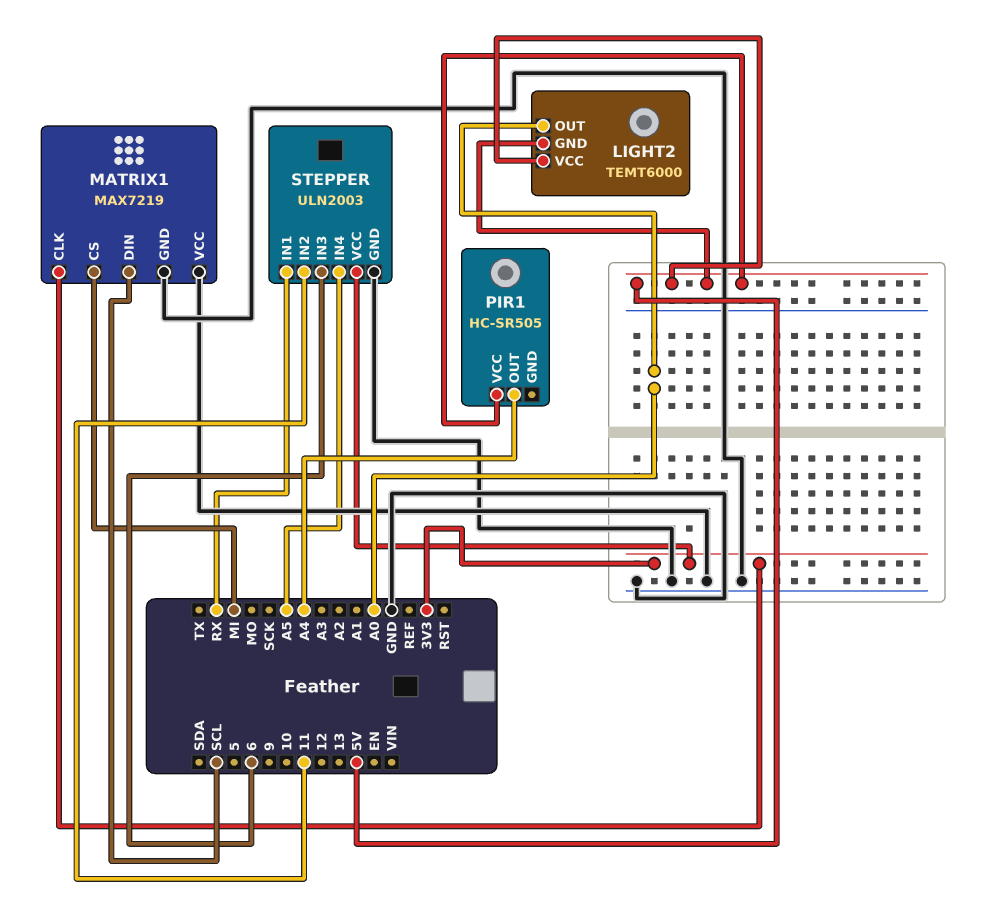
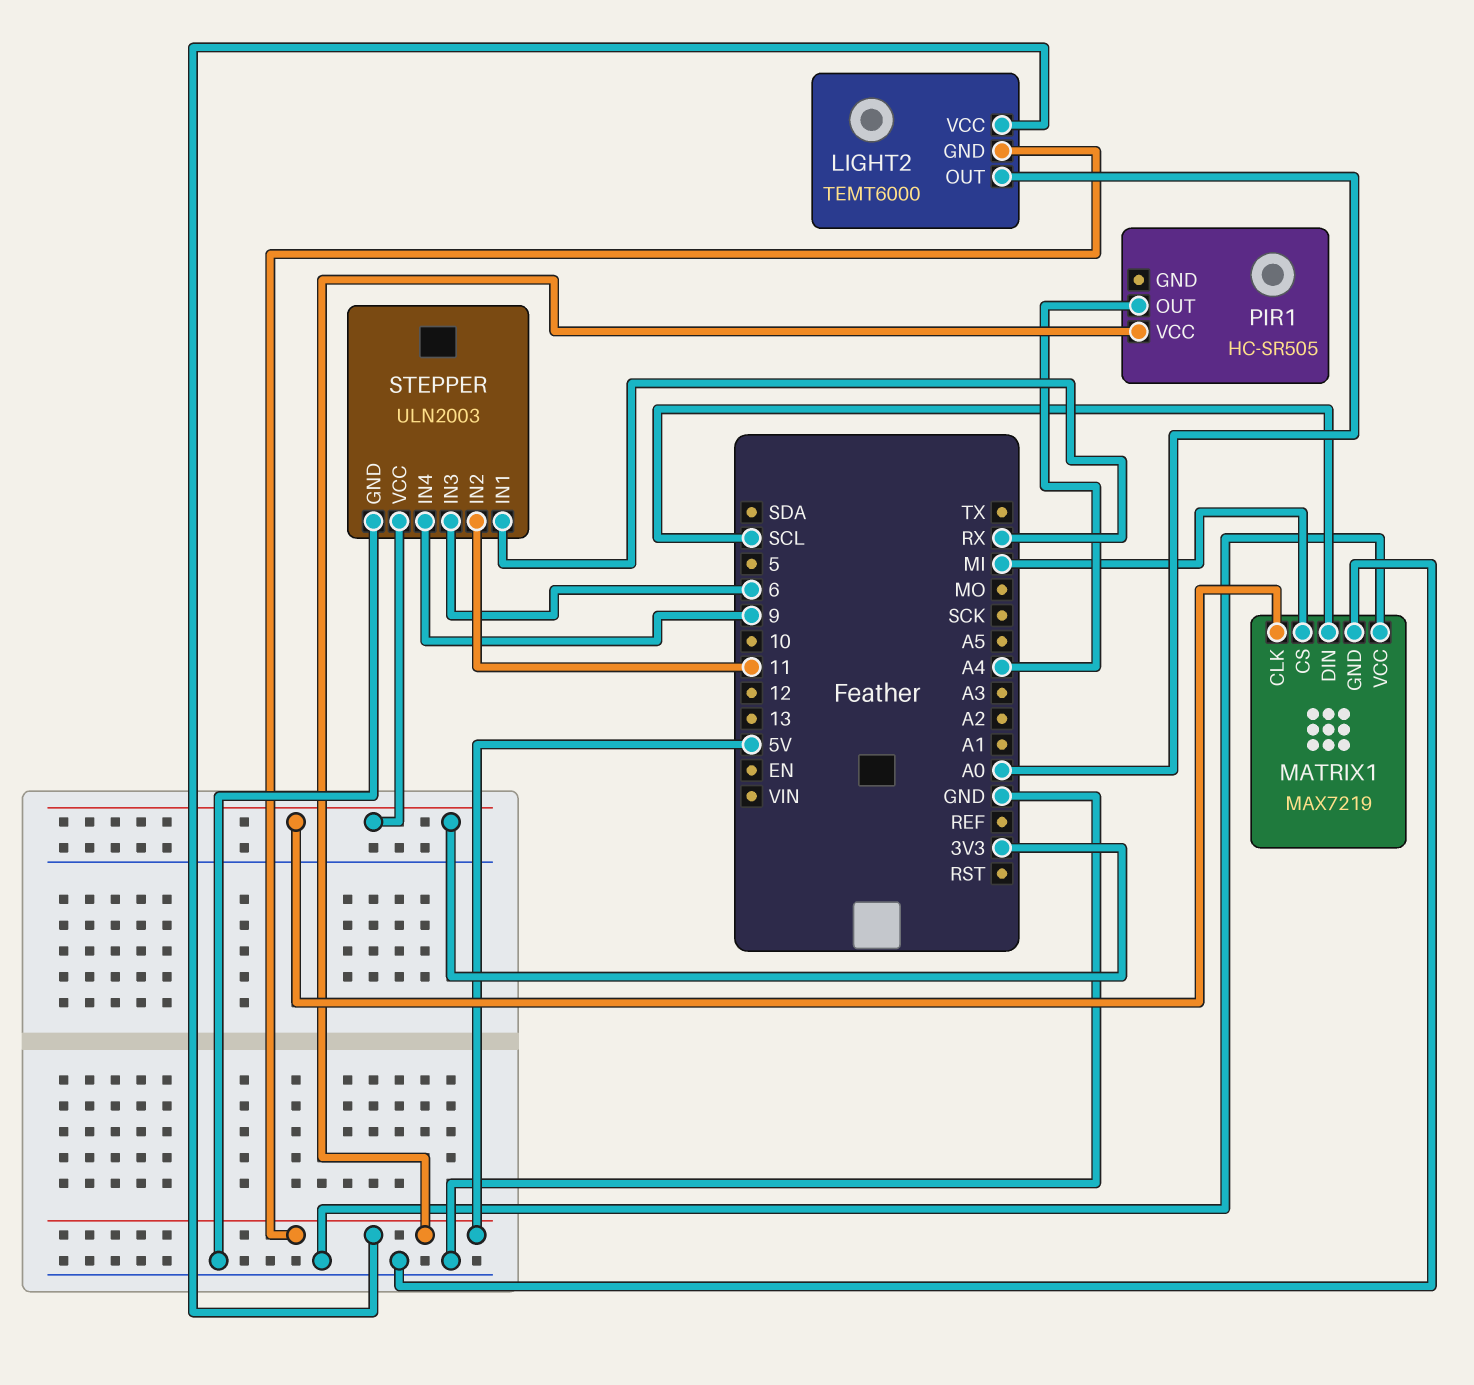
STEPPER pin IN4: A5 -> 9

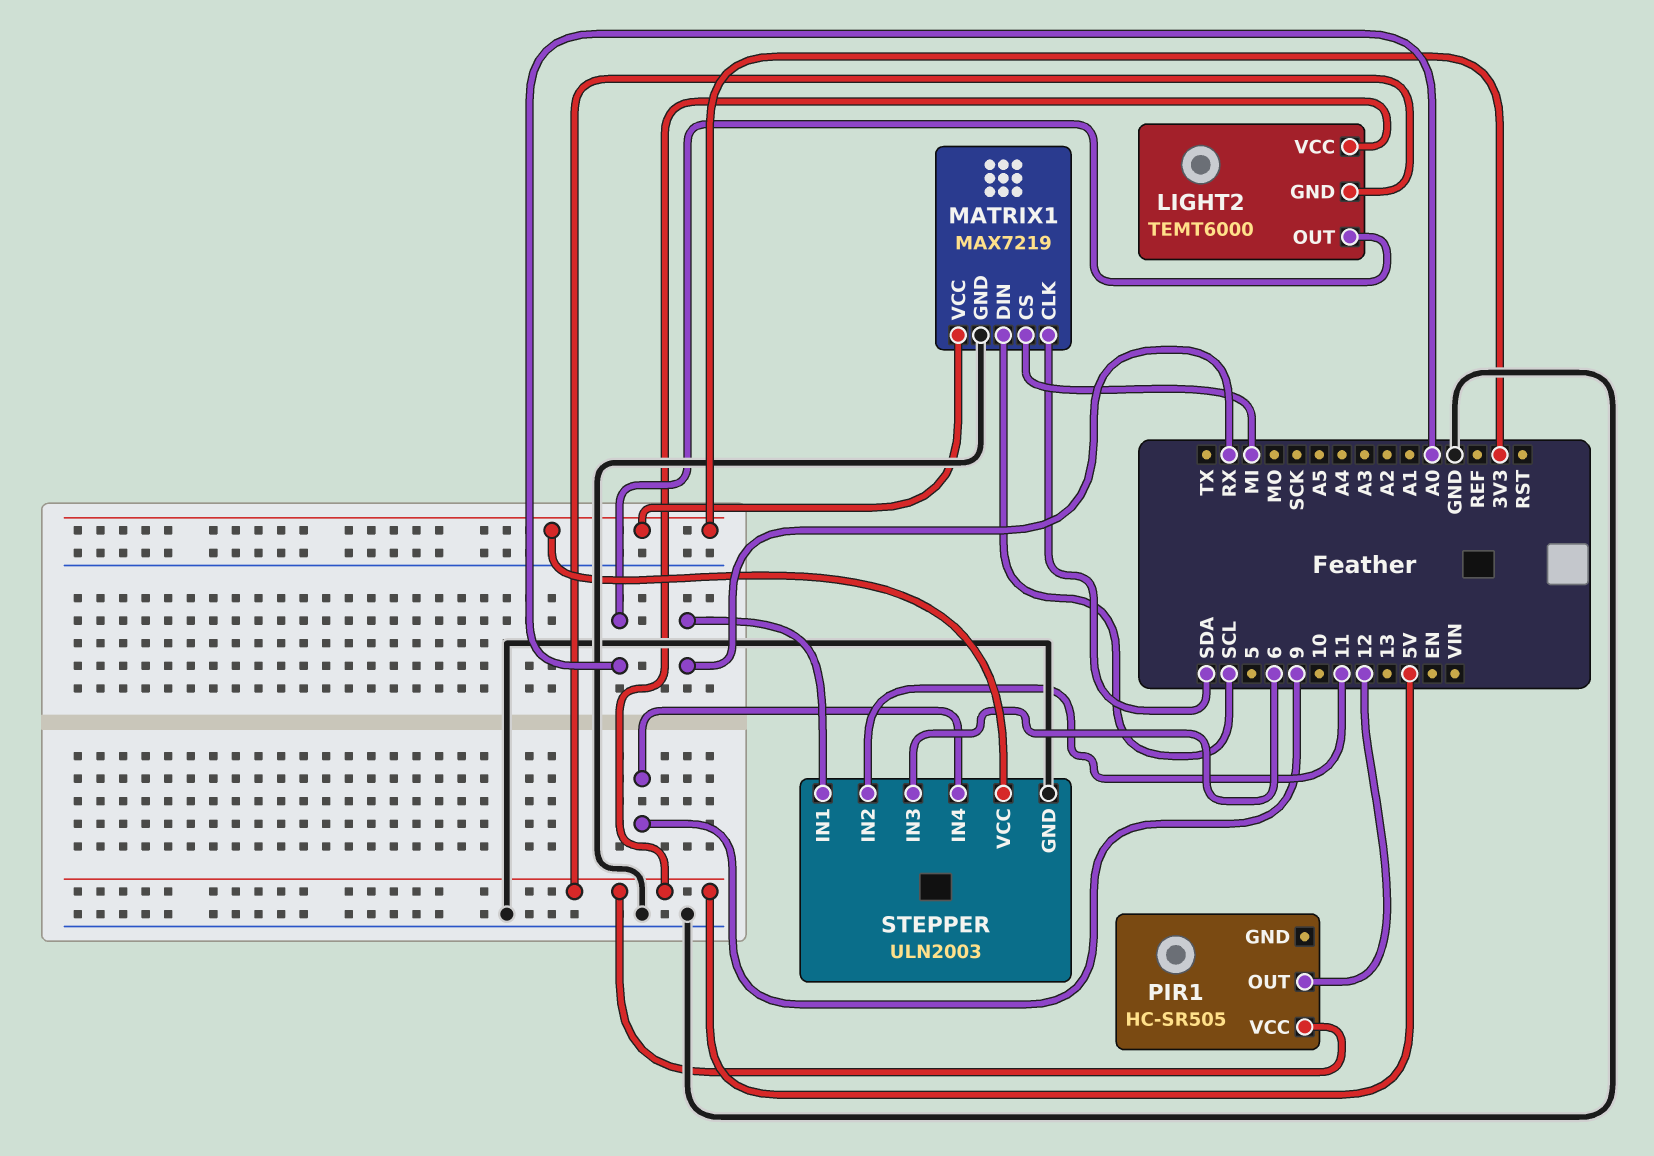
MATRIX1 pin CLK: 3V3 -> SDA
MATRIX1 pin VCC: GND -> 3V3
PIR1 pin OUT: A4 -> 12

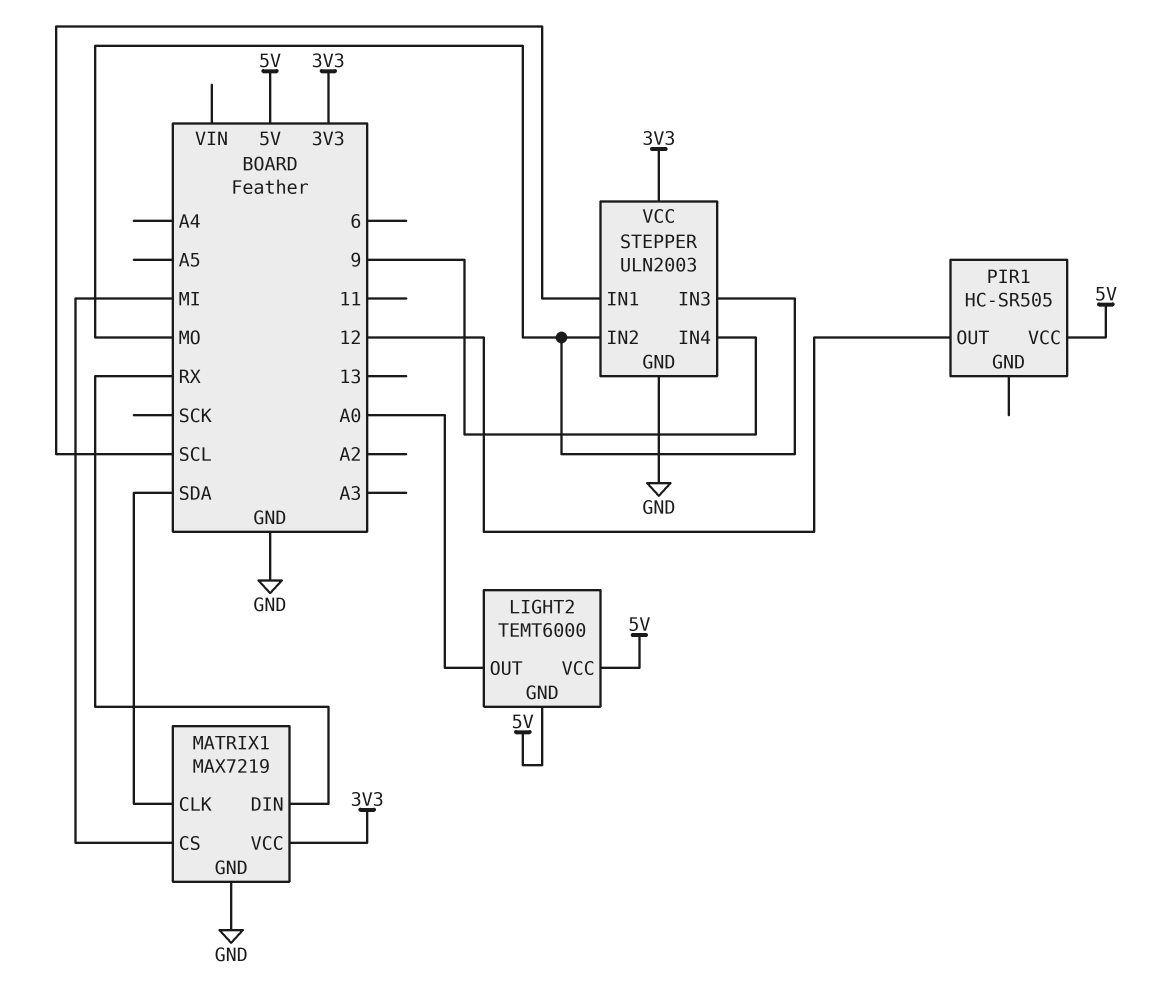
MATRIX1 pin DIN: SCL -> RX
STEPPER pin IN1: RX -> SCL
STEPPER pin IN2: 11 -> MO
STEPPER pin IN3: 6 -> MO

